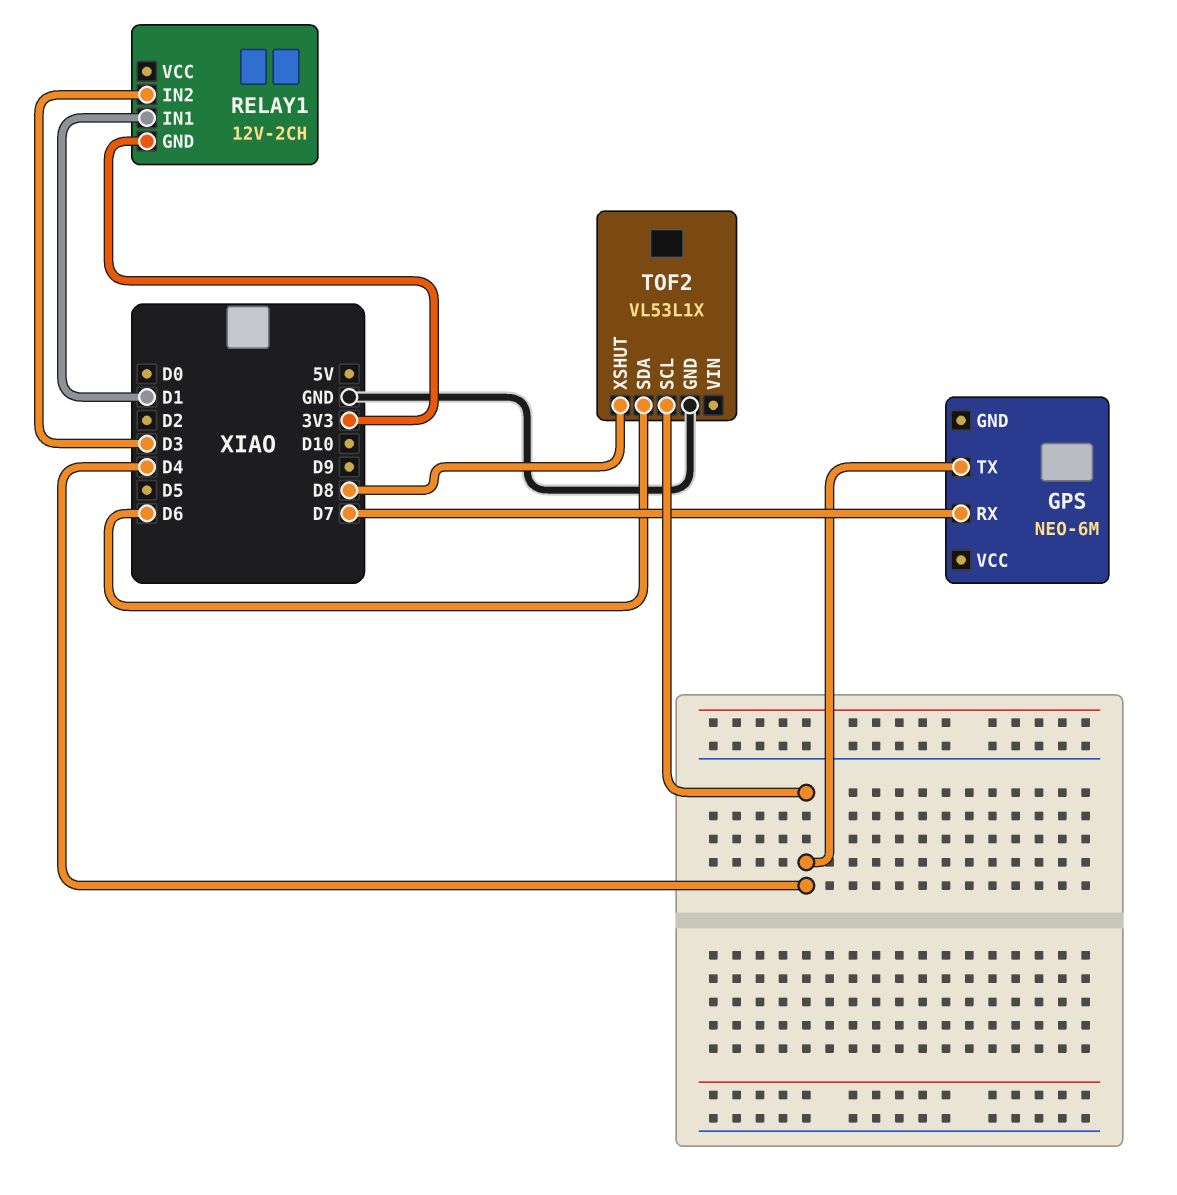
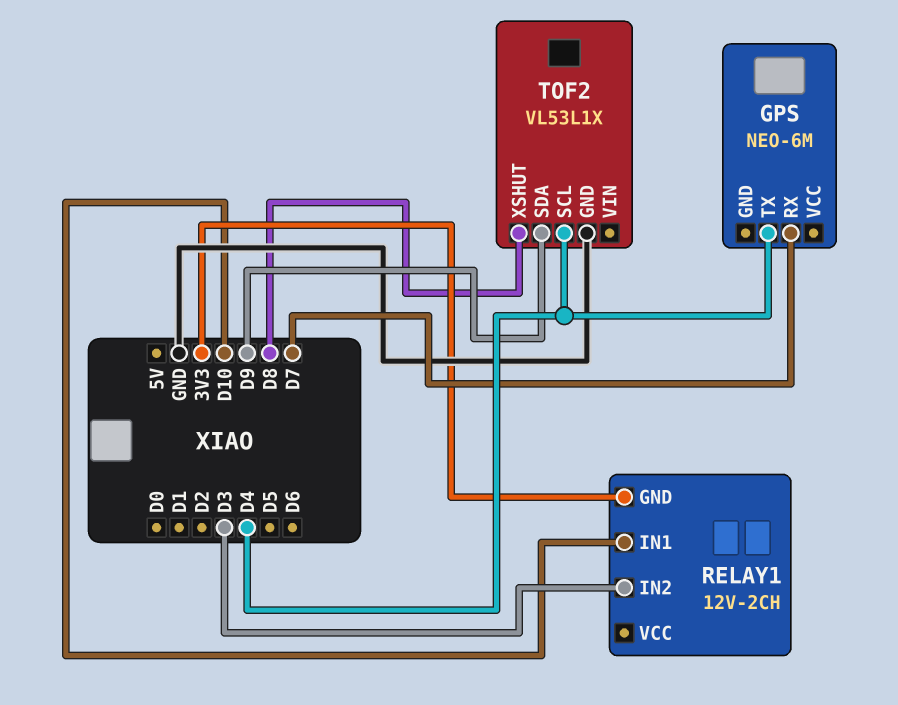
RELAY1 pin IN1: D1 -> D10
TOF2 pin SDA: D6 -> D9

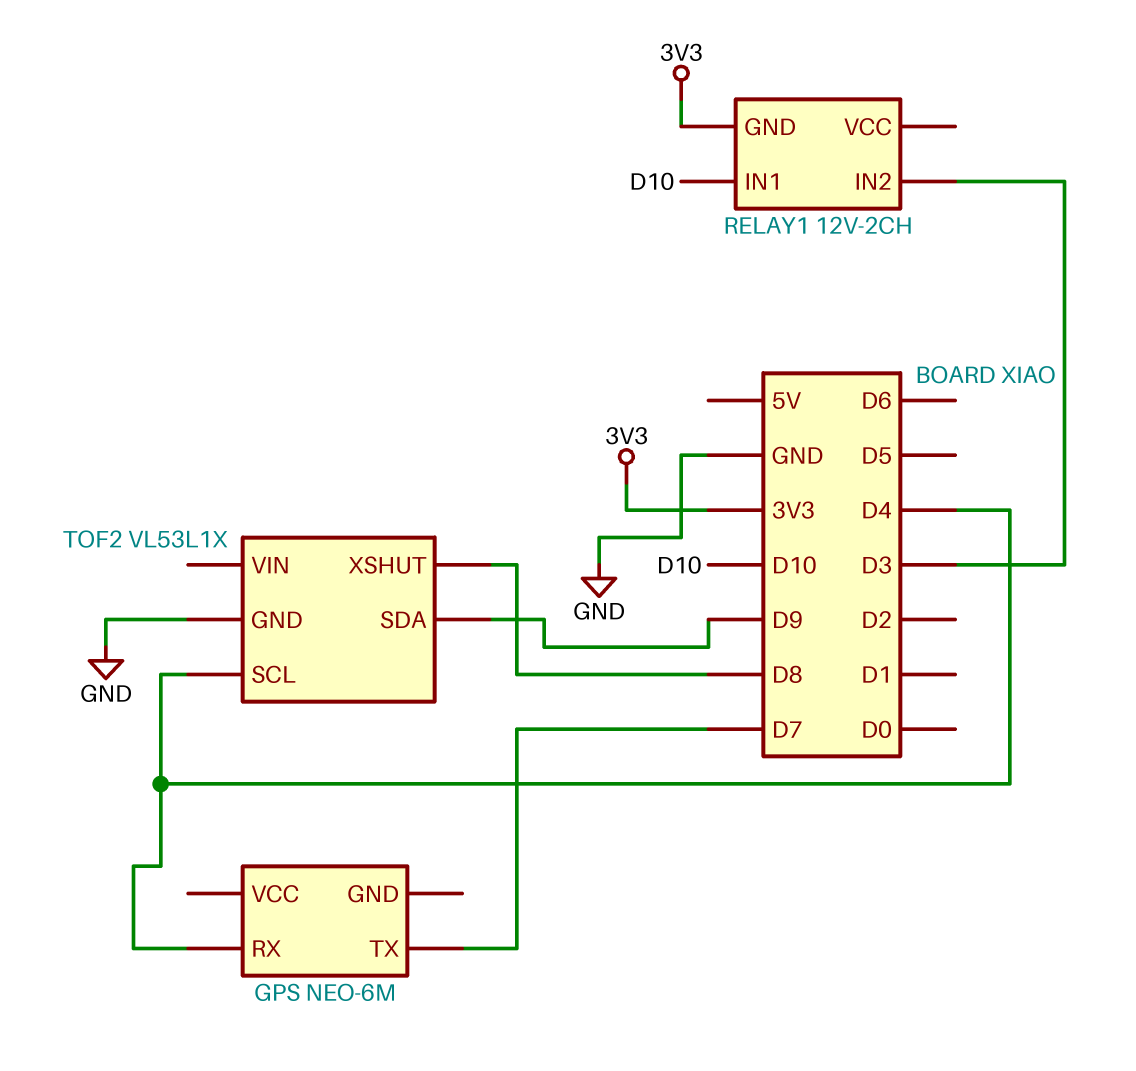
GPS pin RX: D7 -> D4
GPS pin TX: D4 -> D7

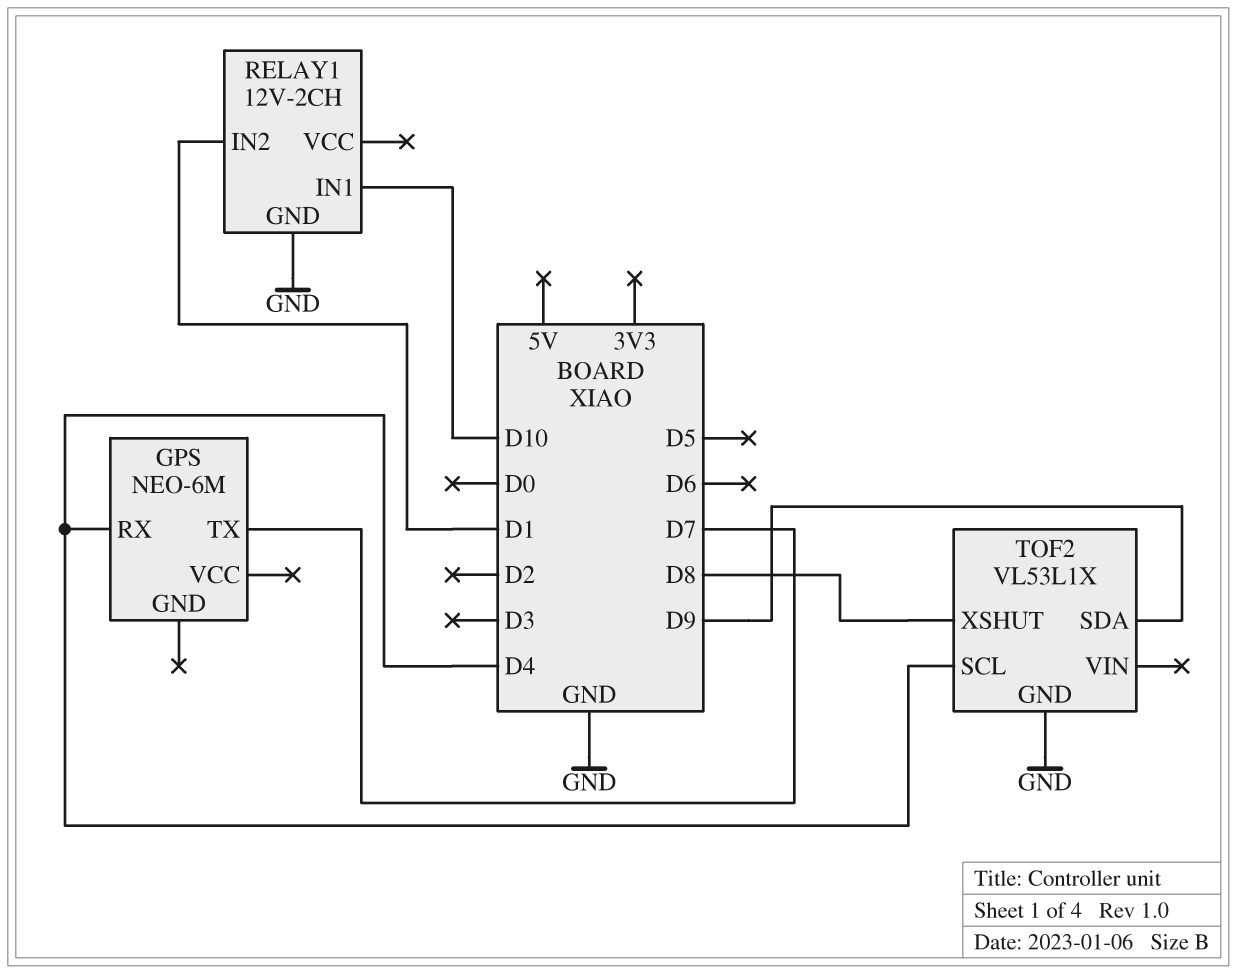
RELAY1 pin GND: 3V3 -> GND
RELAY1 pin IN2: D3 -> D1

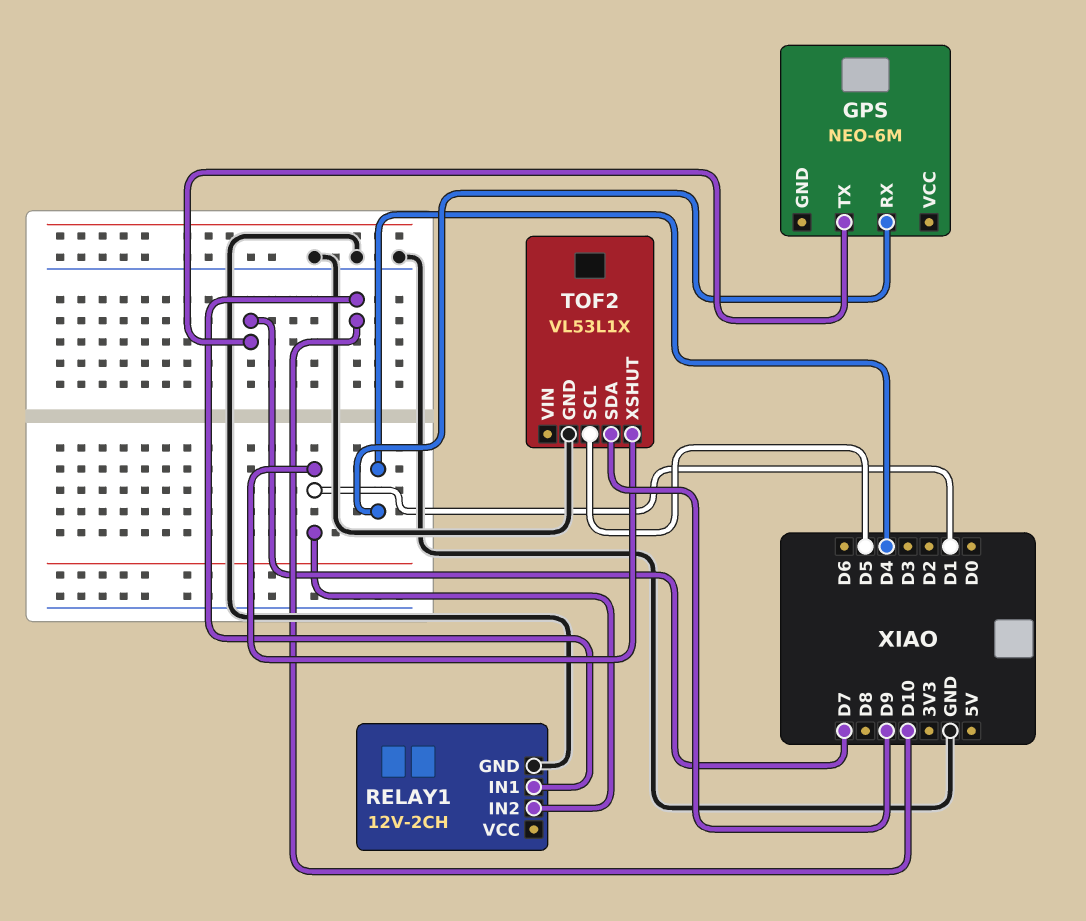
TOF2 pin SCL: D4 -> D5
TOF2 pin XSHUT: D8 -> D1

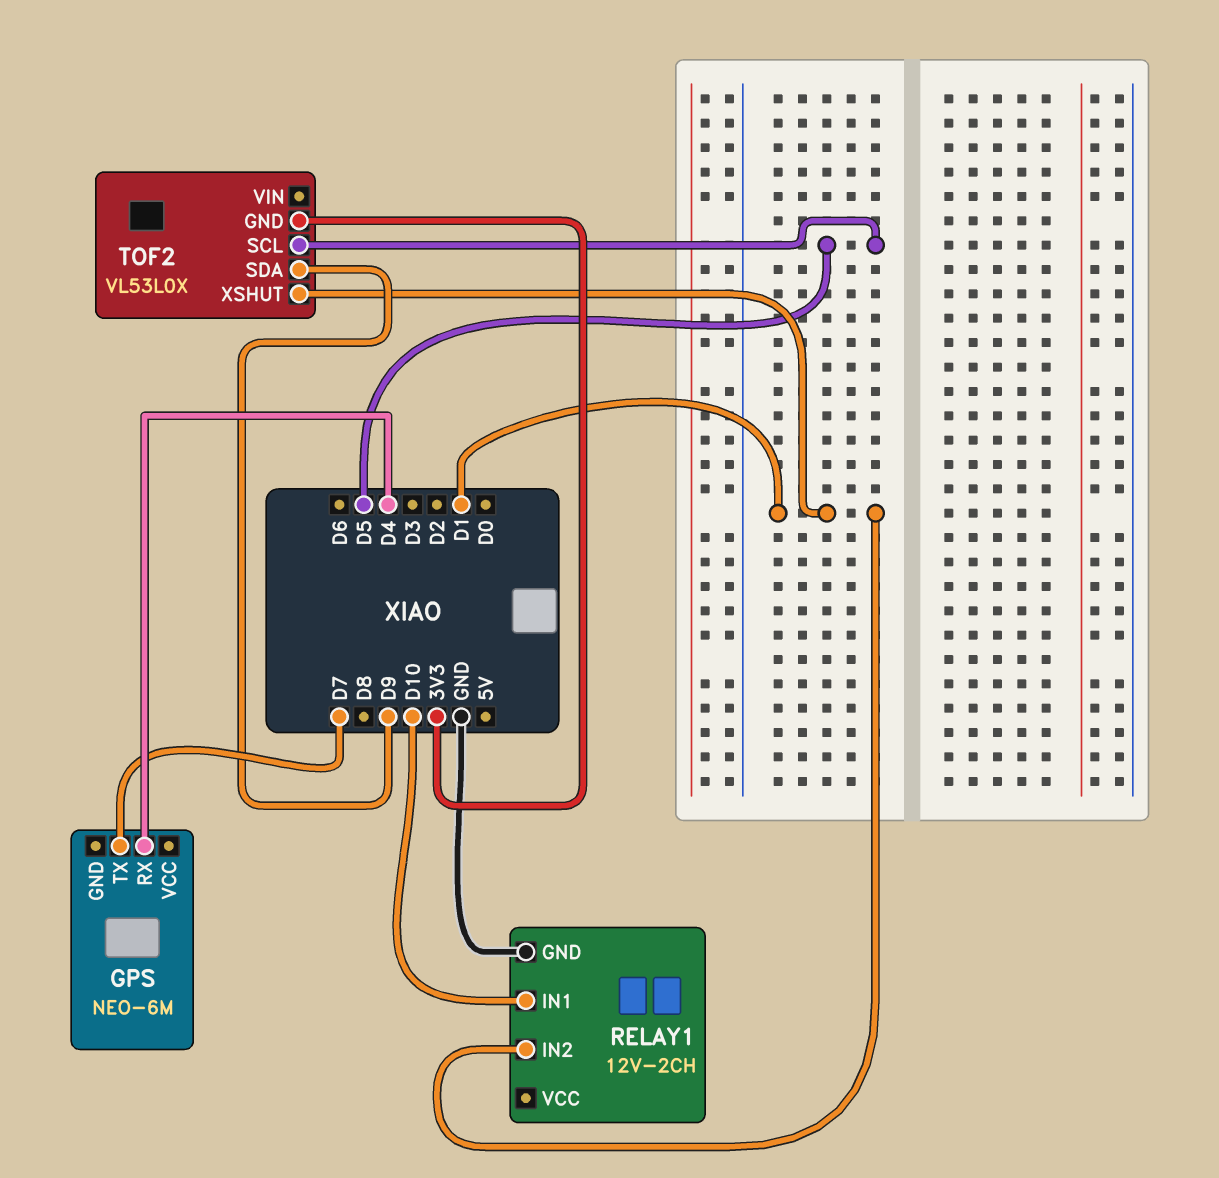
TOF2: VL53L1X -> VL53L0X
TOF2 pin GND: GND -> 3V3

